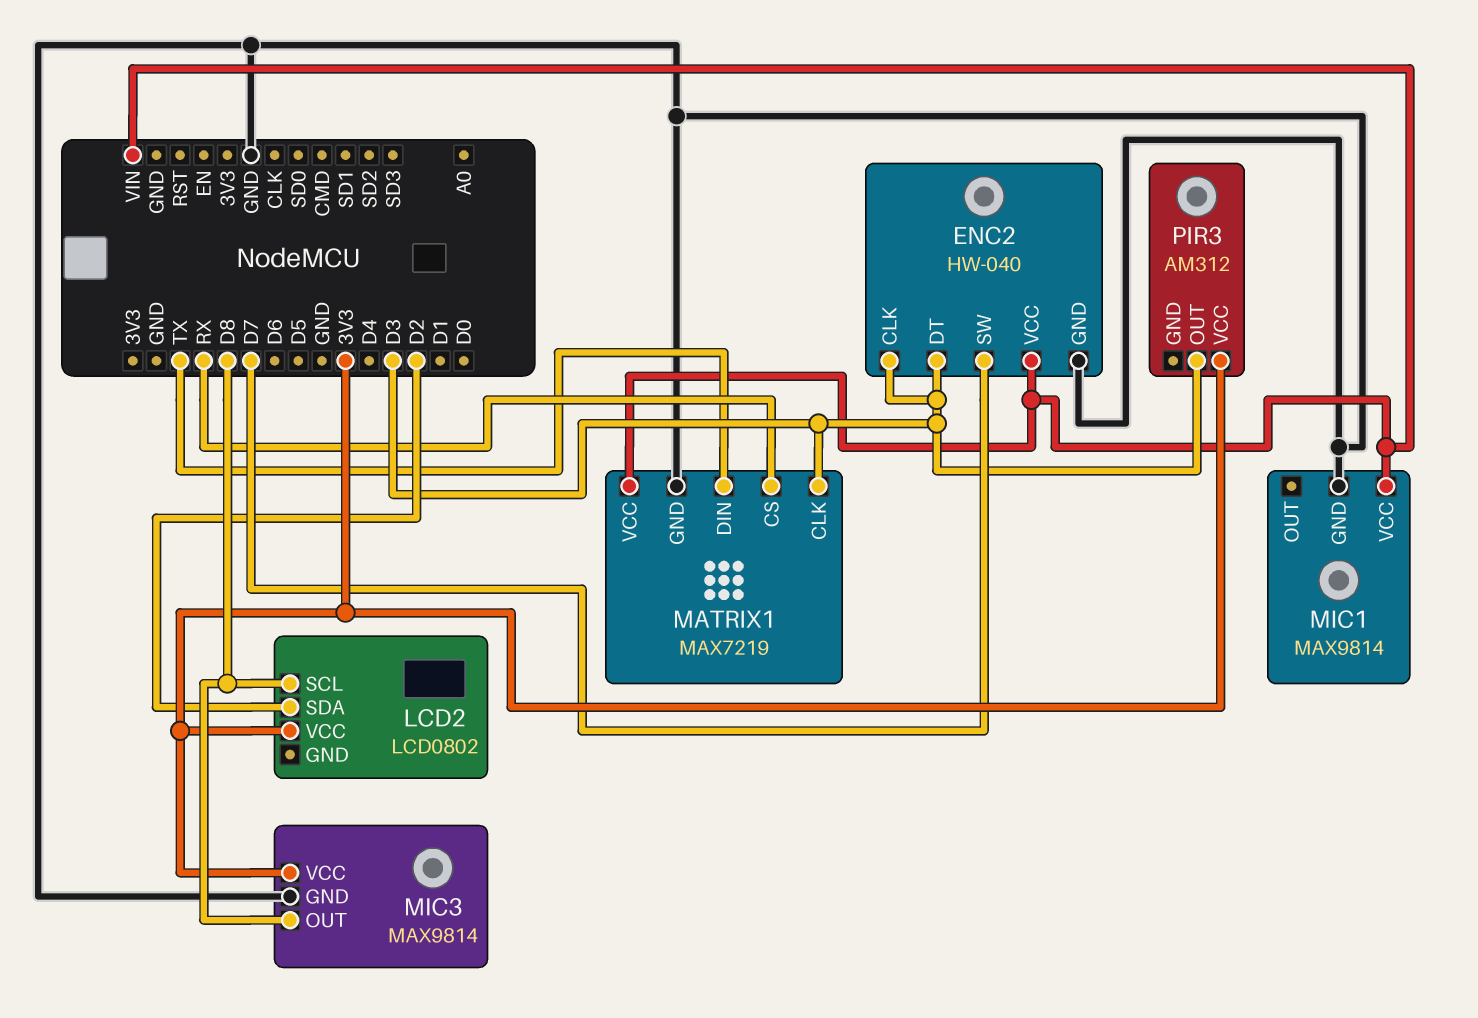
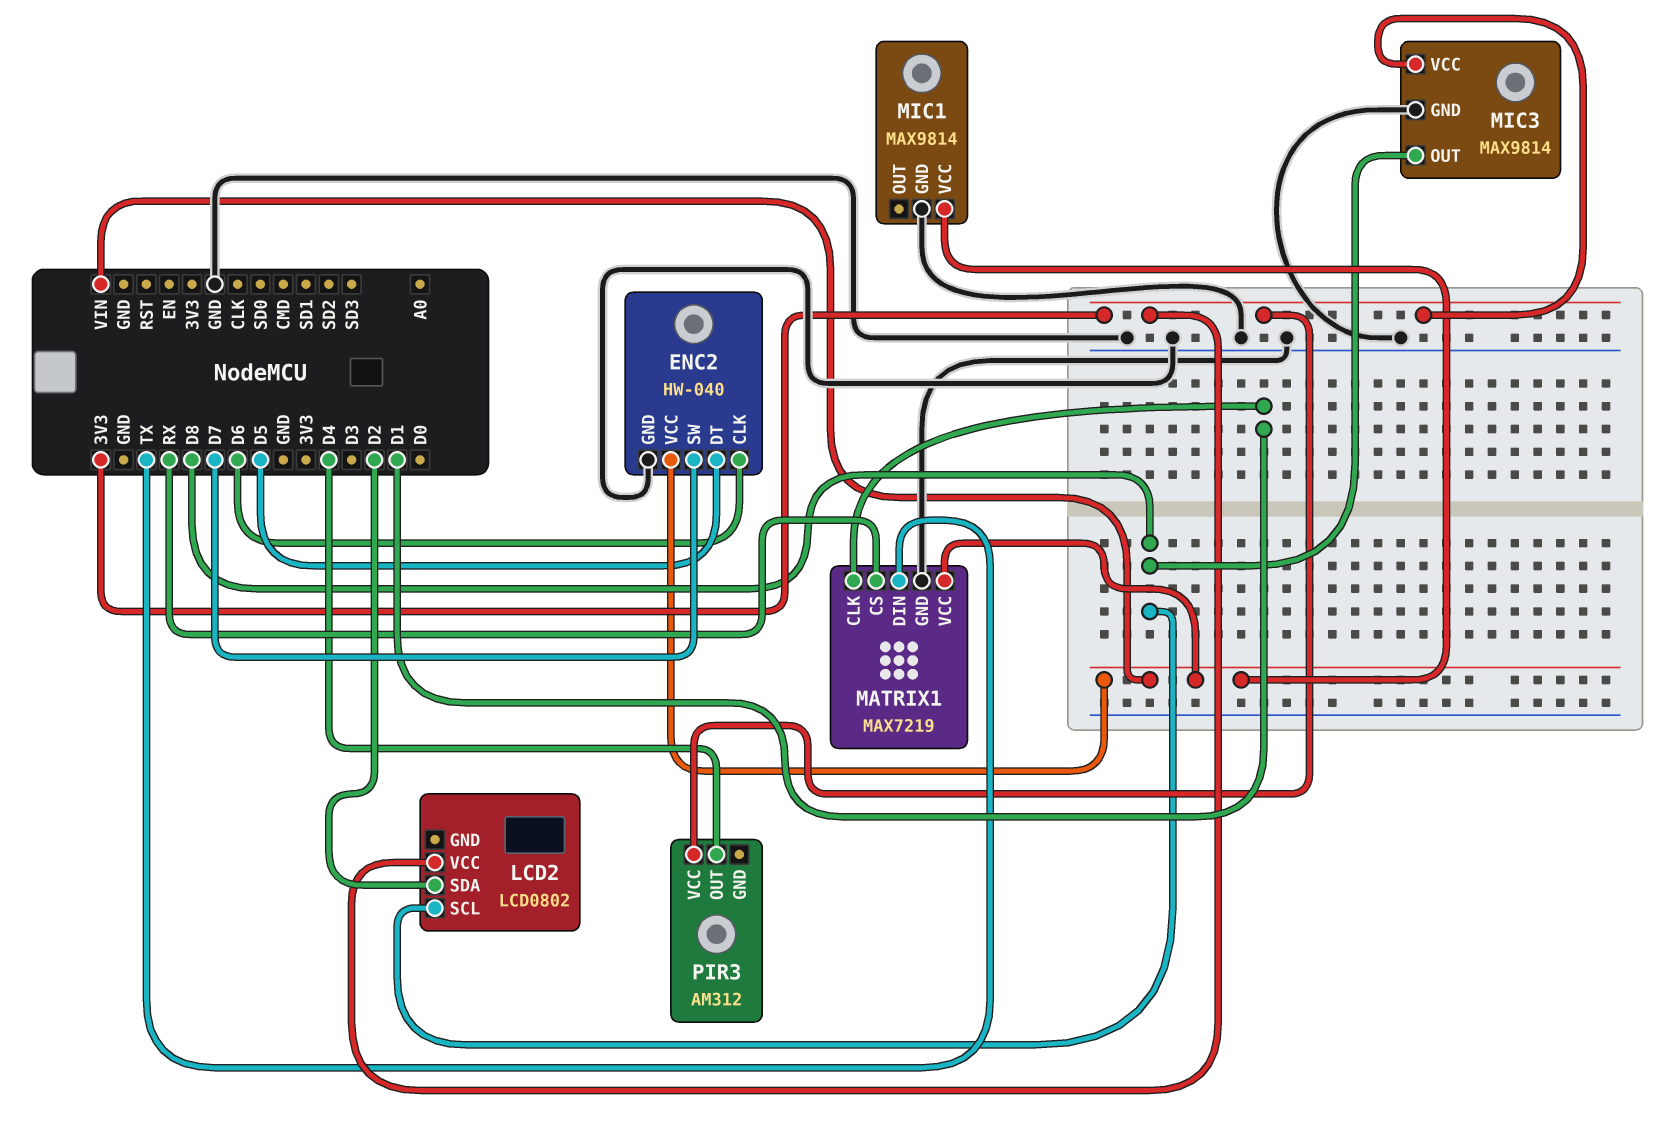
ENC2 pin CLK: D3 -> D6
ENC2 pin DT: D3 -> D5
MATRIX1 pin CLK: D3 -> D1
PIR3 pin OUT: D3 -> D4

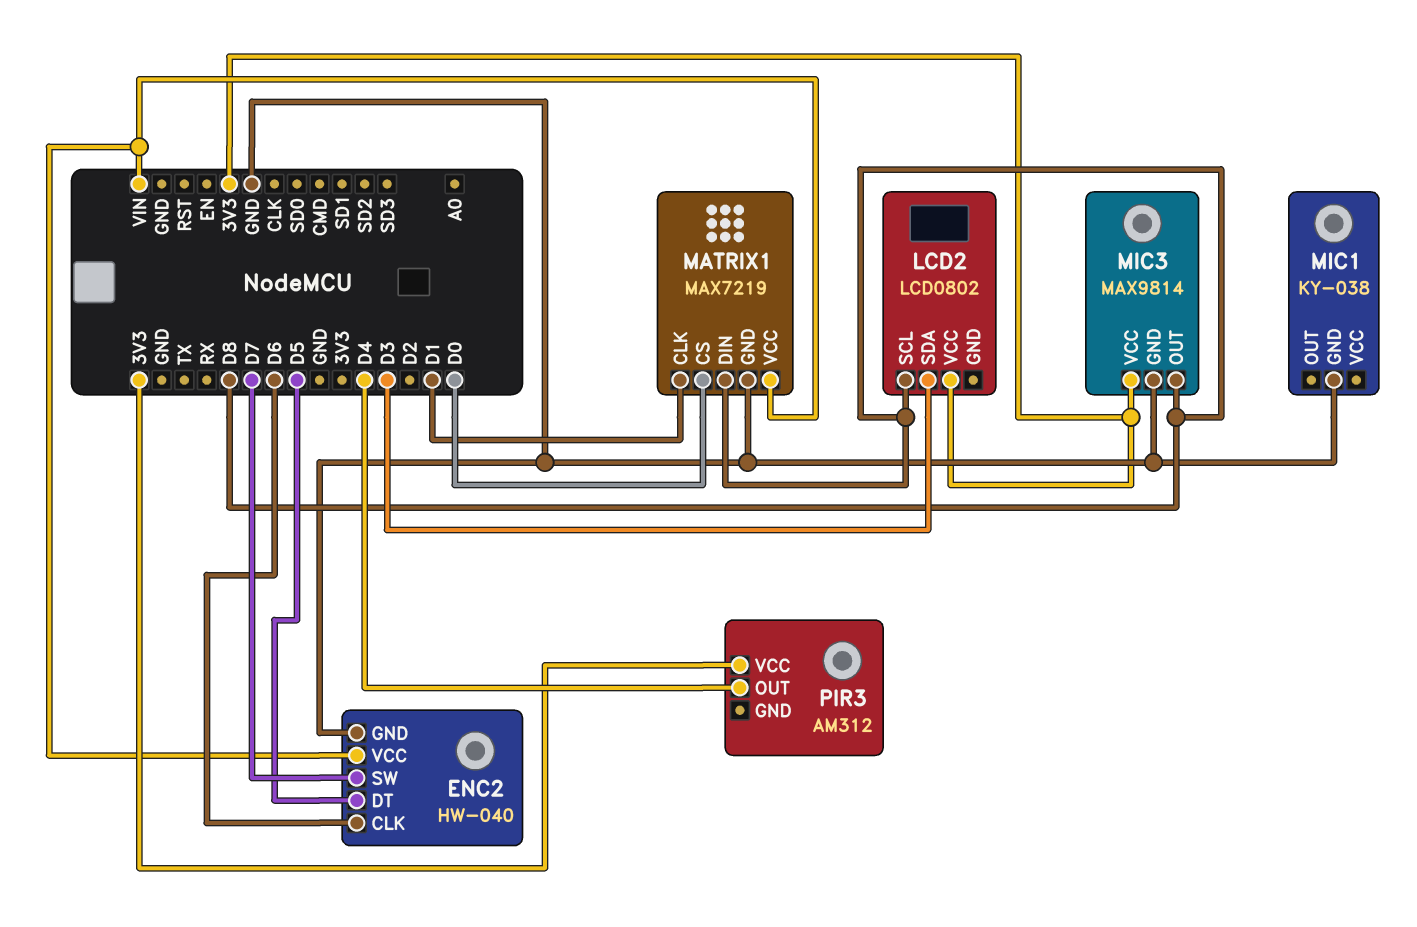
LCD2 pin SDA: D2 -> D3
MATRIX1 pin CS: RX -> D0
MATRIX1 pin DIN: TX -> D8
MIC1: MAX9814 -> KY-038
MIC1 pin VCC: VIN -> none

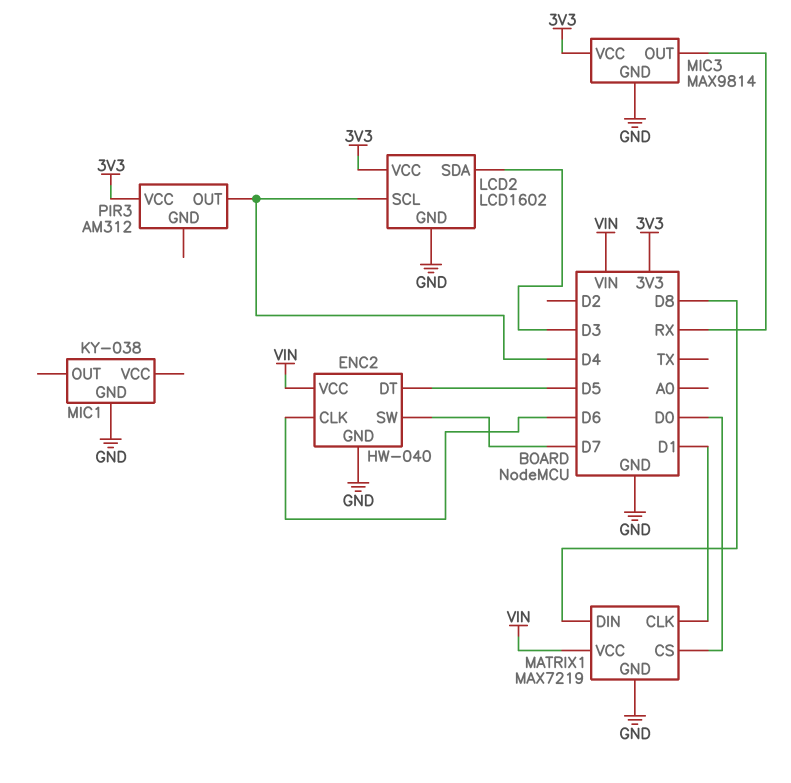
LCD2: LCD0802 -> LCD1602
LCD2 pin GND: none -> GND
LCD2 pin SCL: D8 -> D4
MIC3 pin OUT: D8 -> RX

